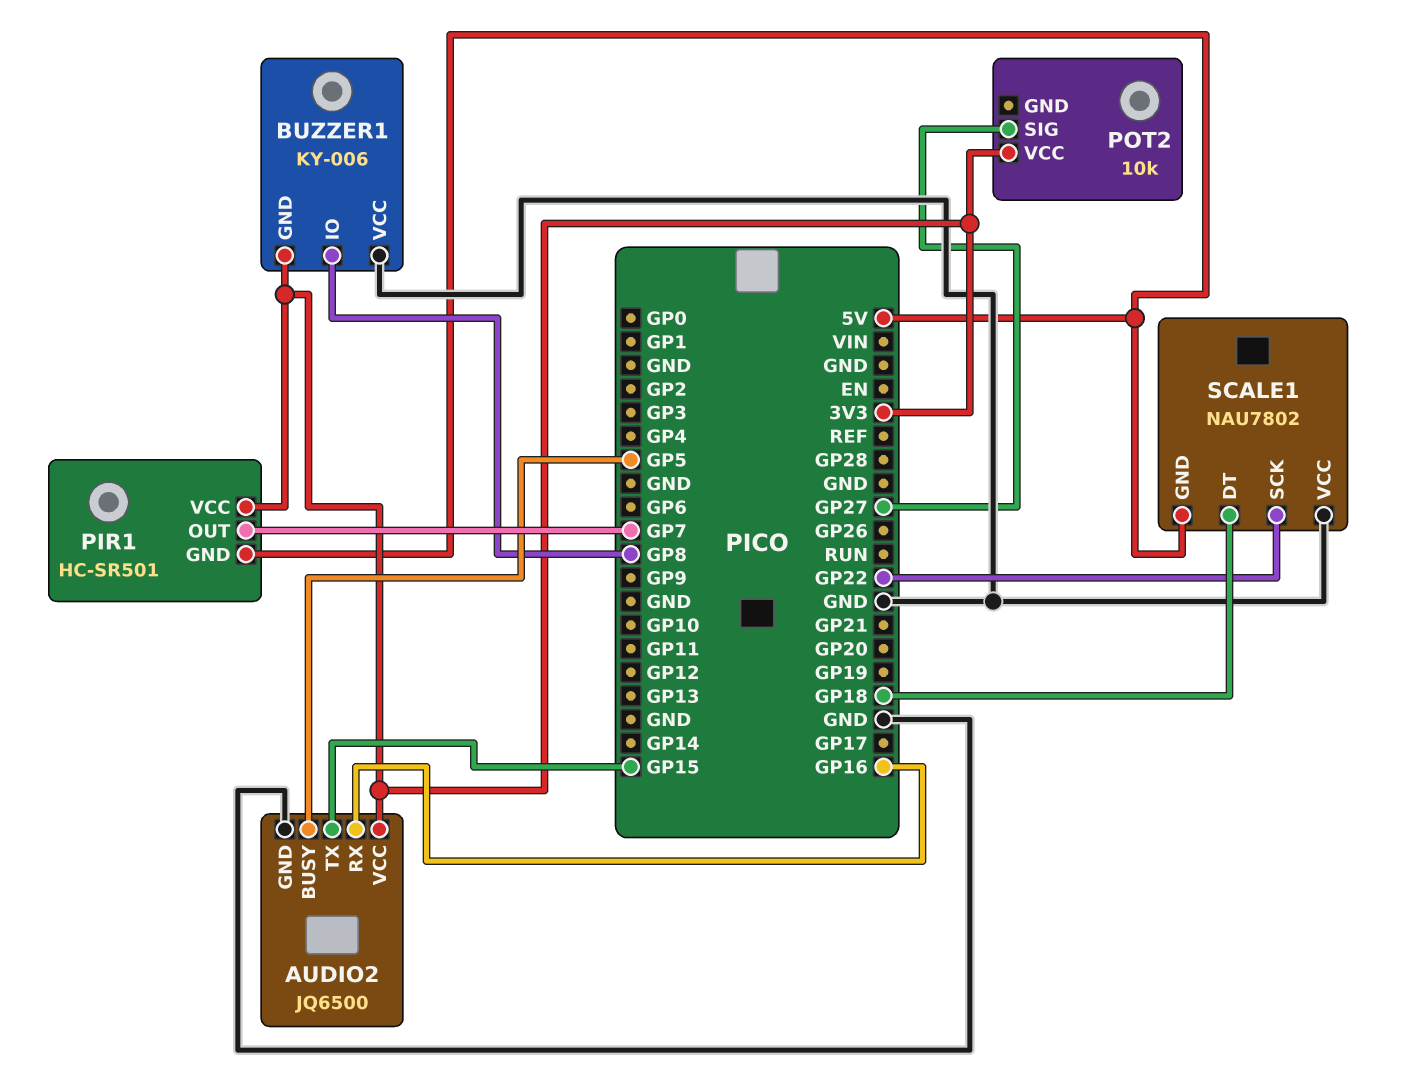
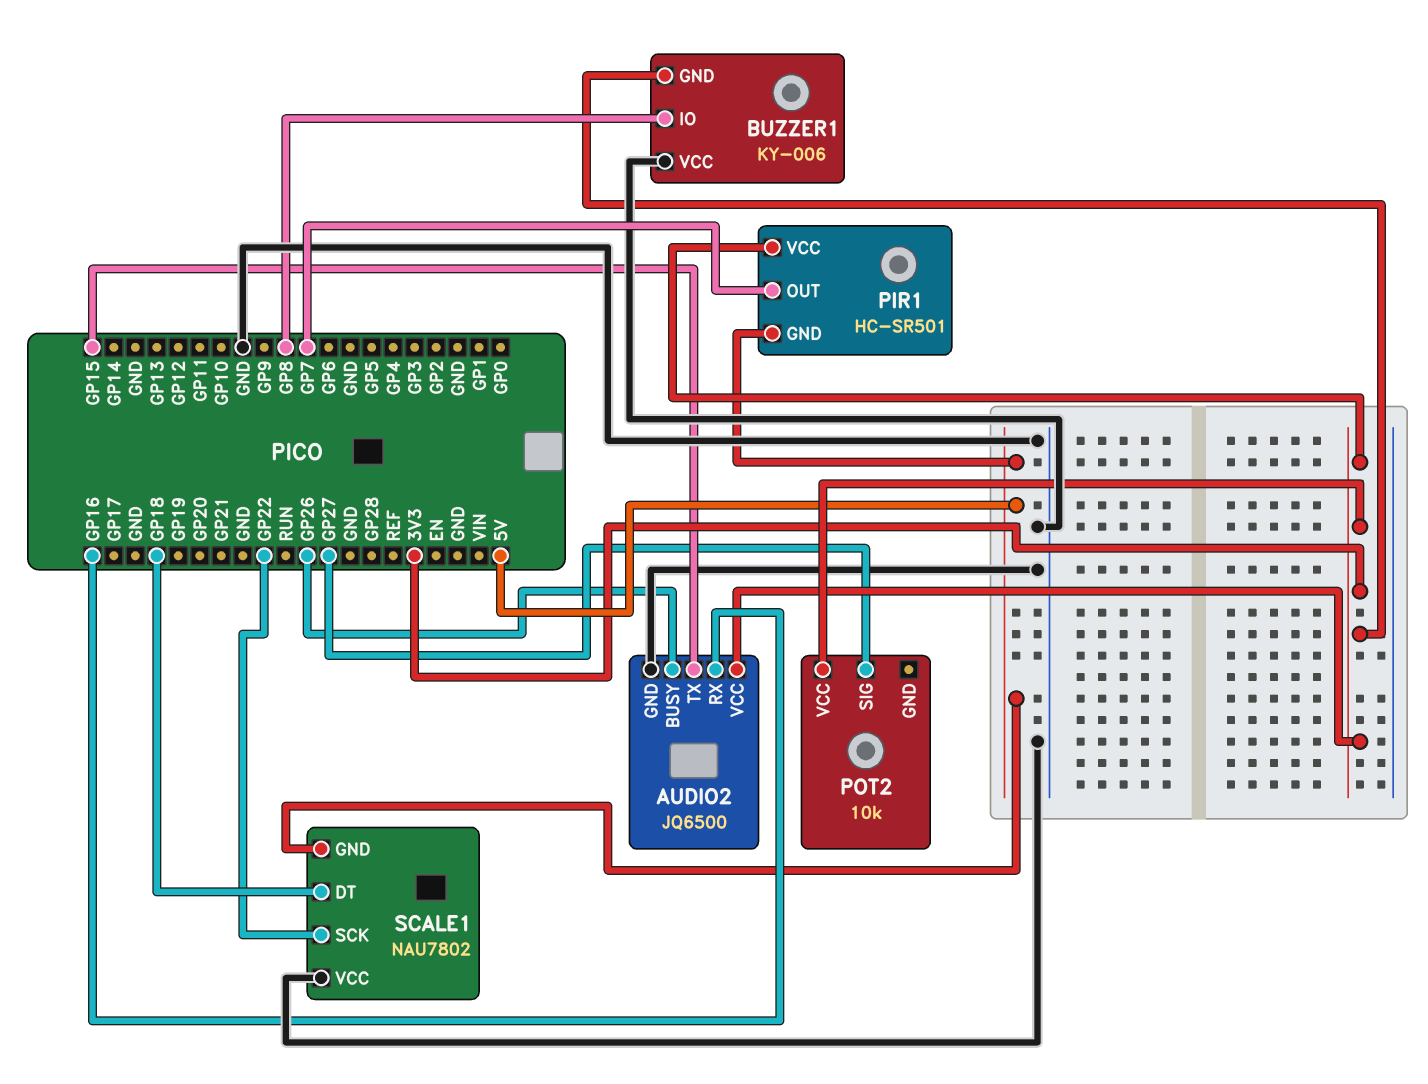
AUDIO2 pin BUSY: GP5 -> GP26

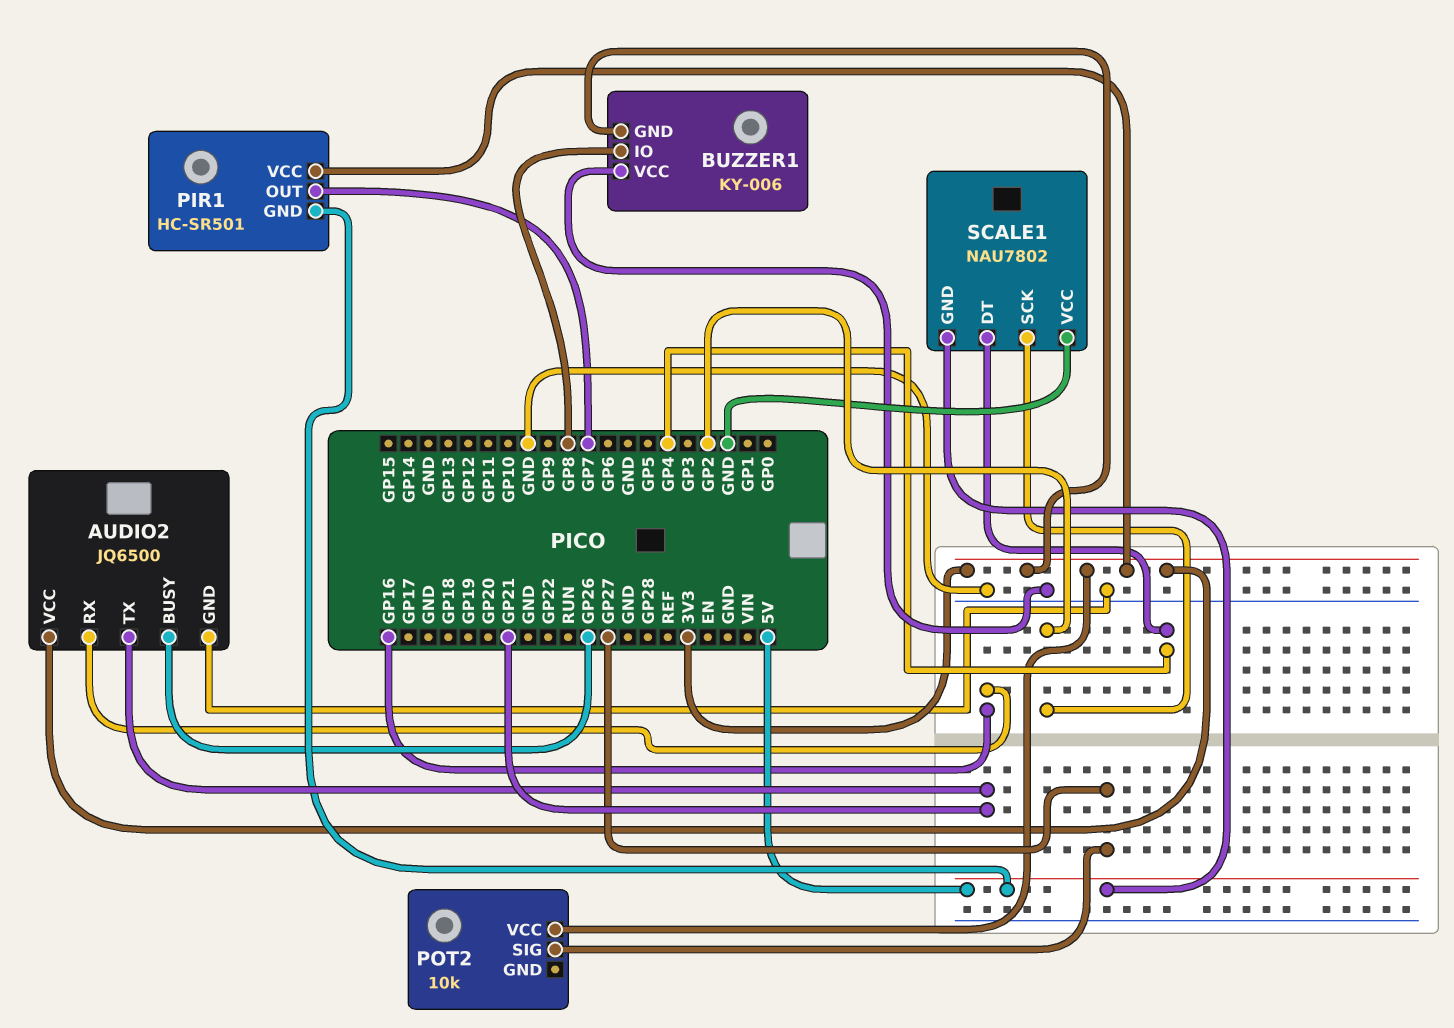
AUDIO2 pin TX: GP15 -> GP21
SCALE1 pin DT: GP18 -> GP4
SCALE1 pin SCK: GP22 -> GP2

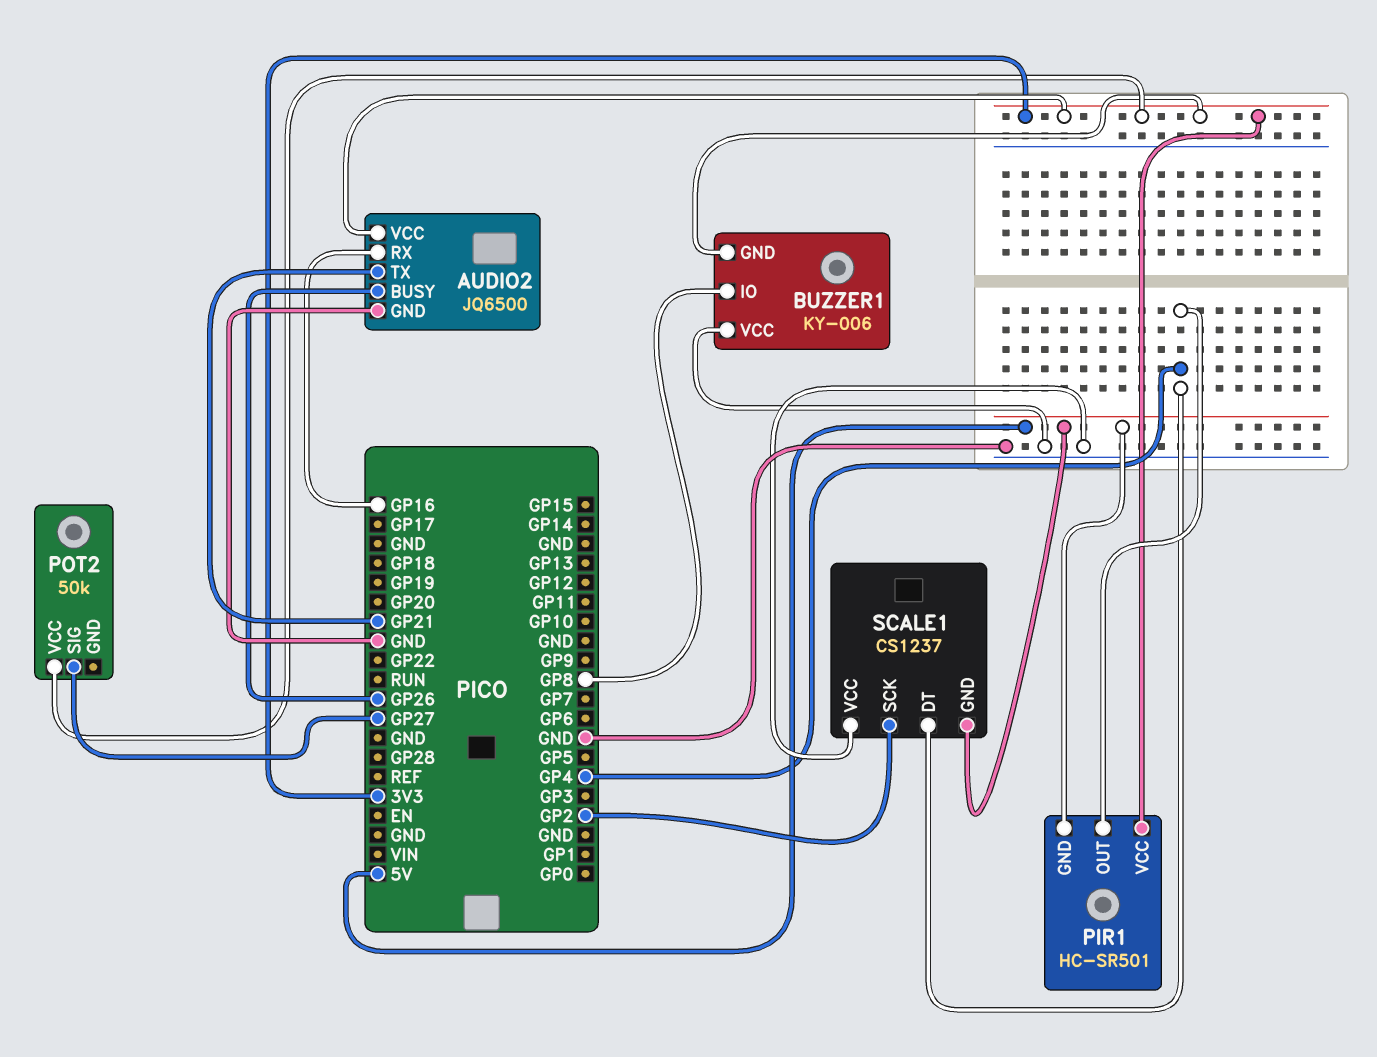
PIR1 pin OUT: GP7 -> GP4
POT2: 10k -> 50k
SCALE1: NAU7802 -> CS1237

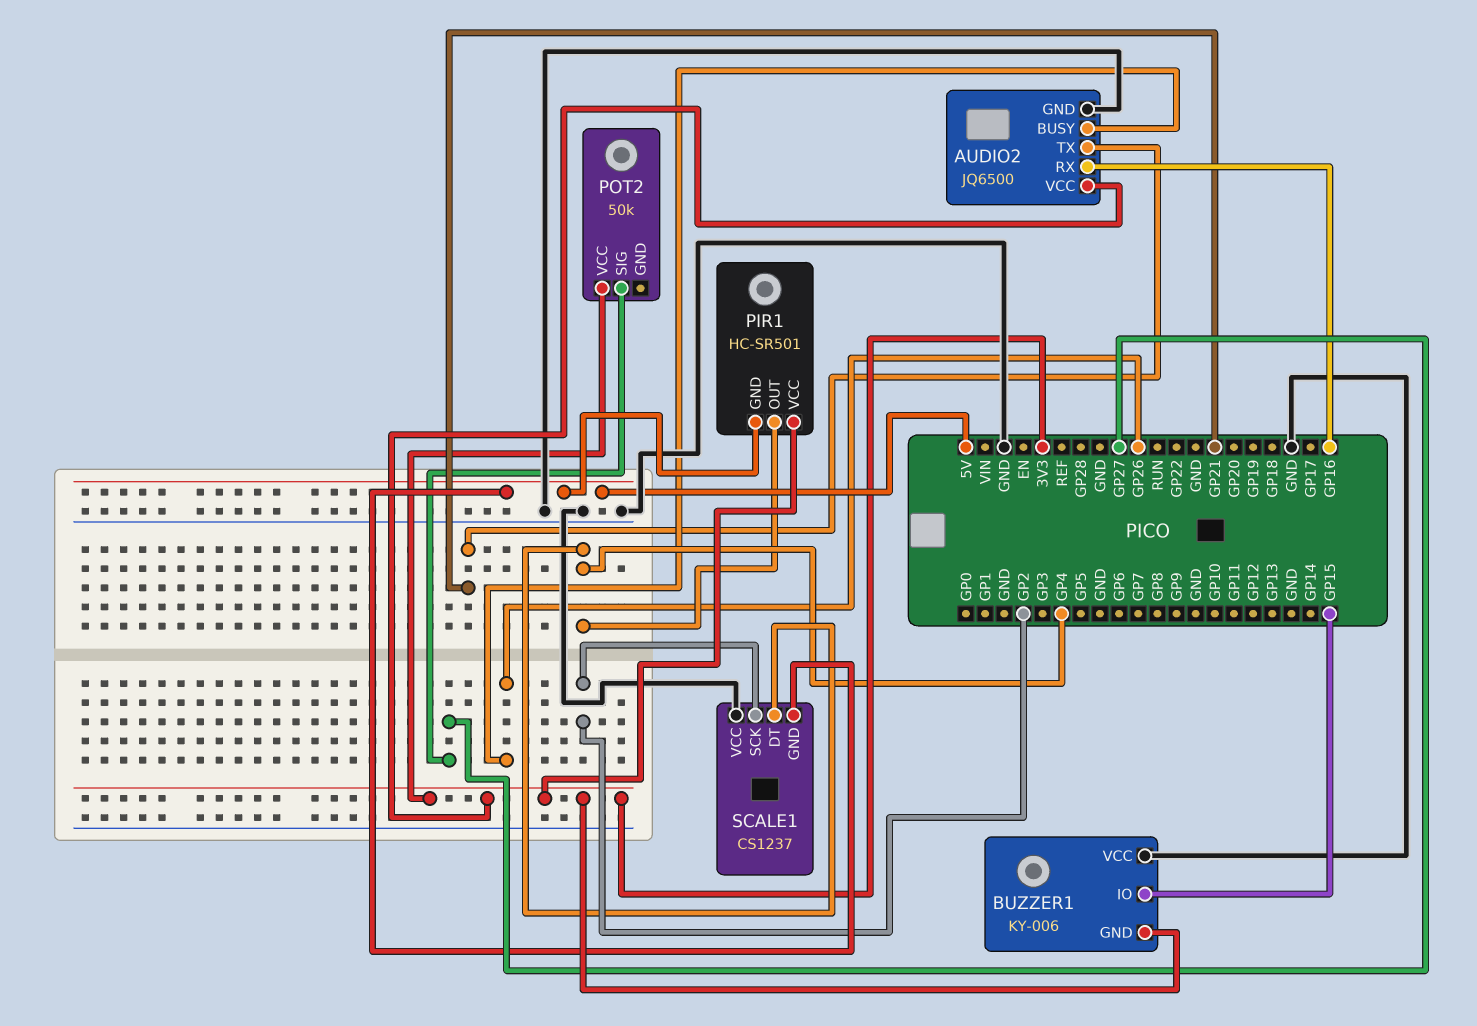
BUZZER1 pin IO: GP8 -> GP15

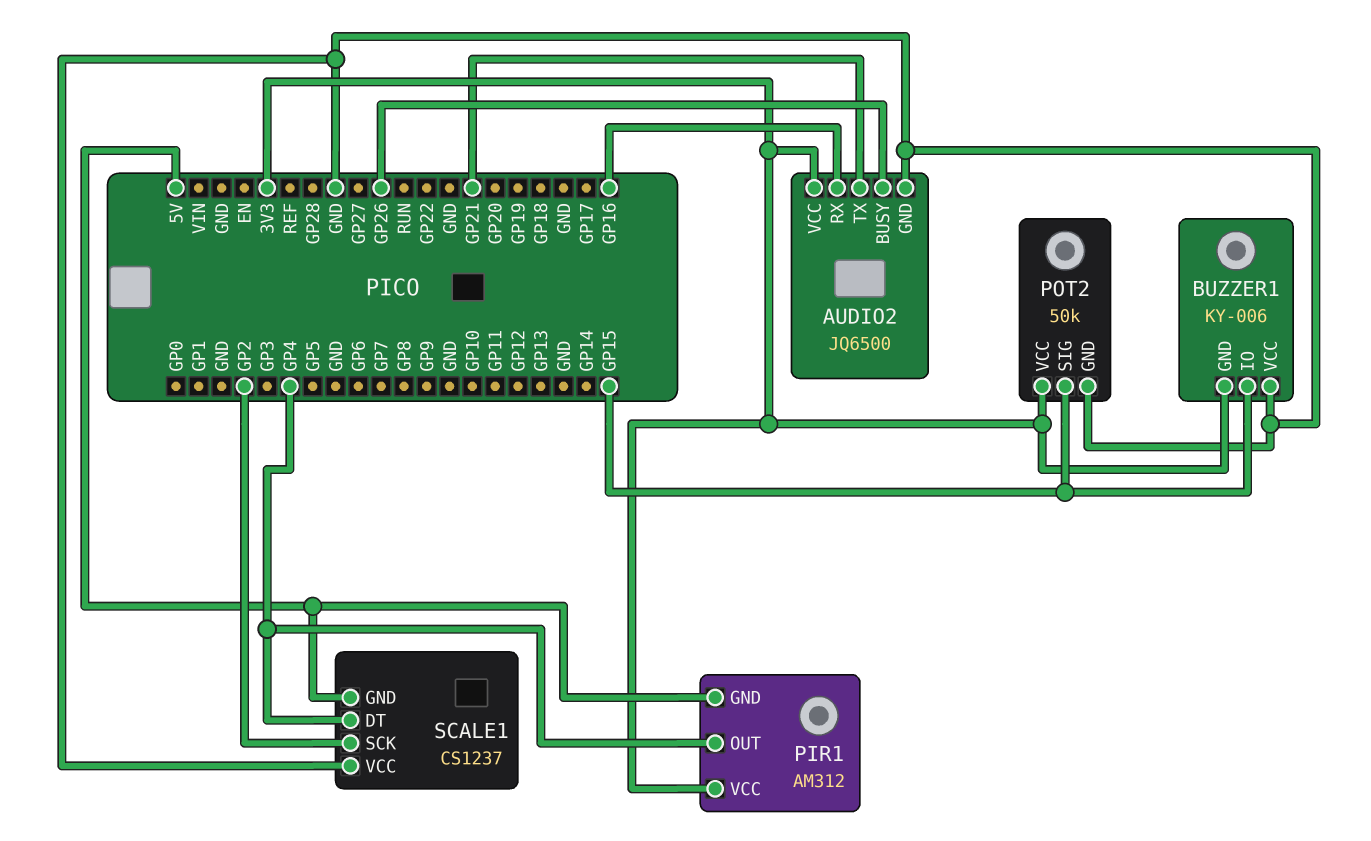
PIR1: HC-SR501 -> AM312
POT2 pin GND: none -> GND
POT2 pin SIG: GP27 -> GP15

